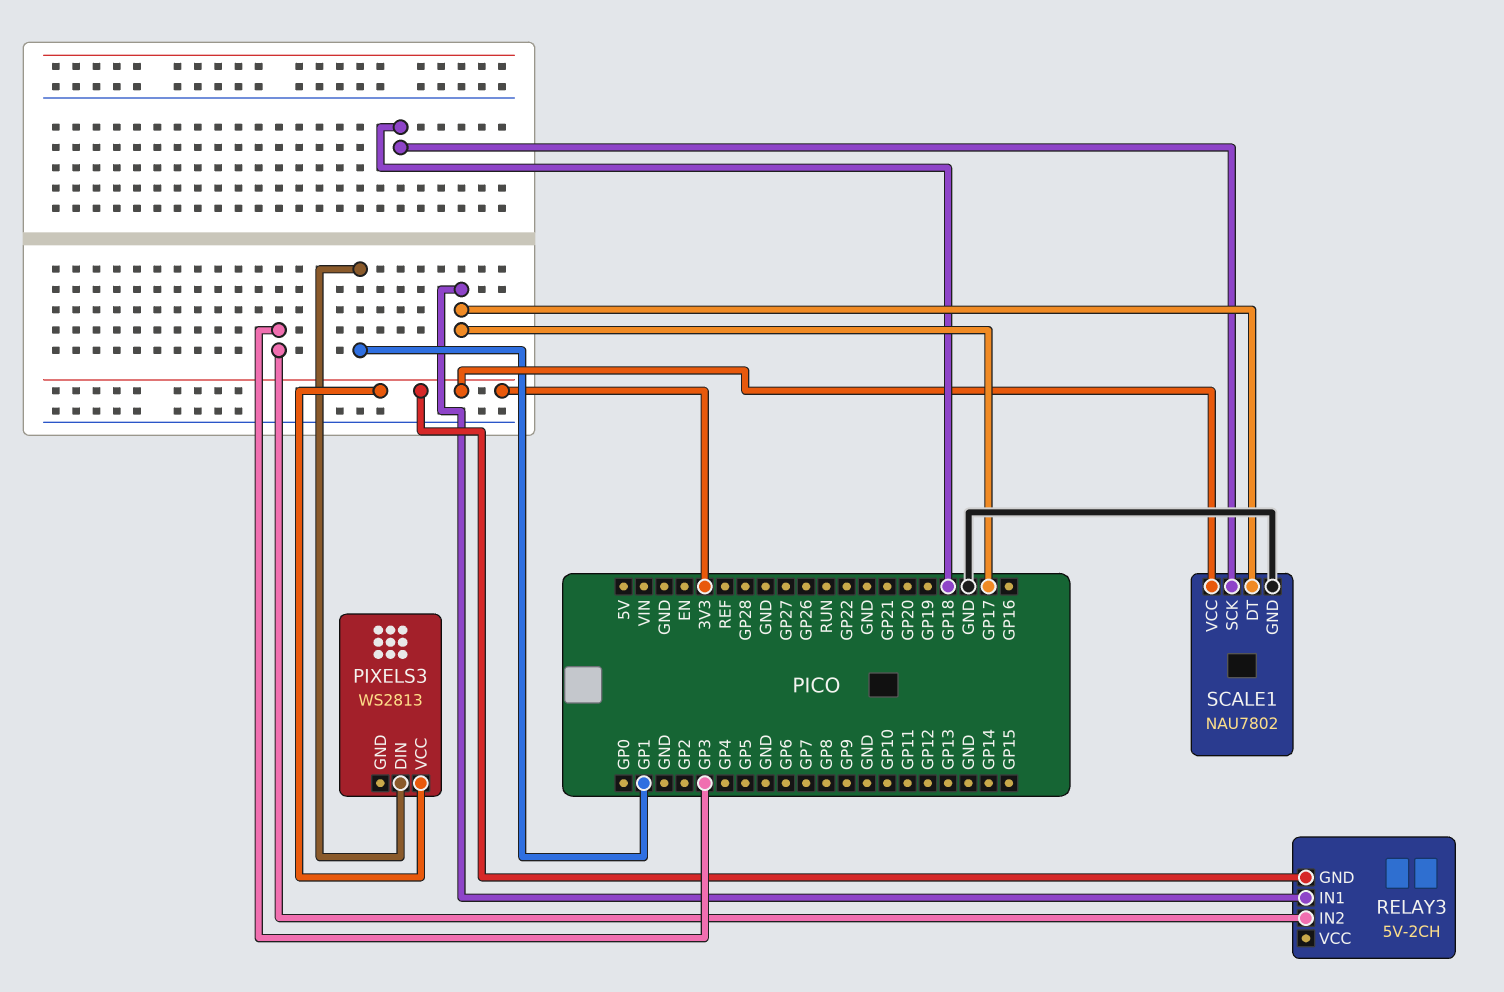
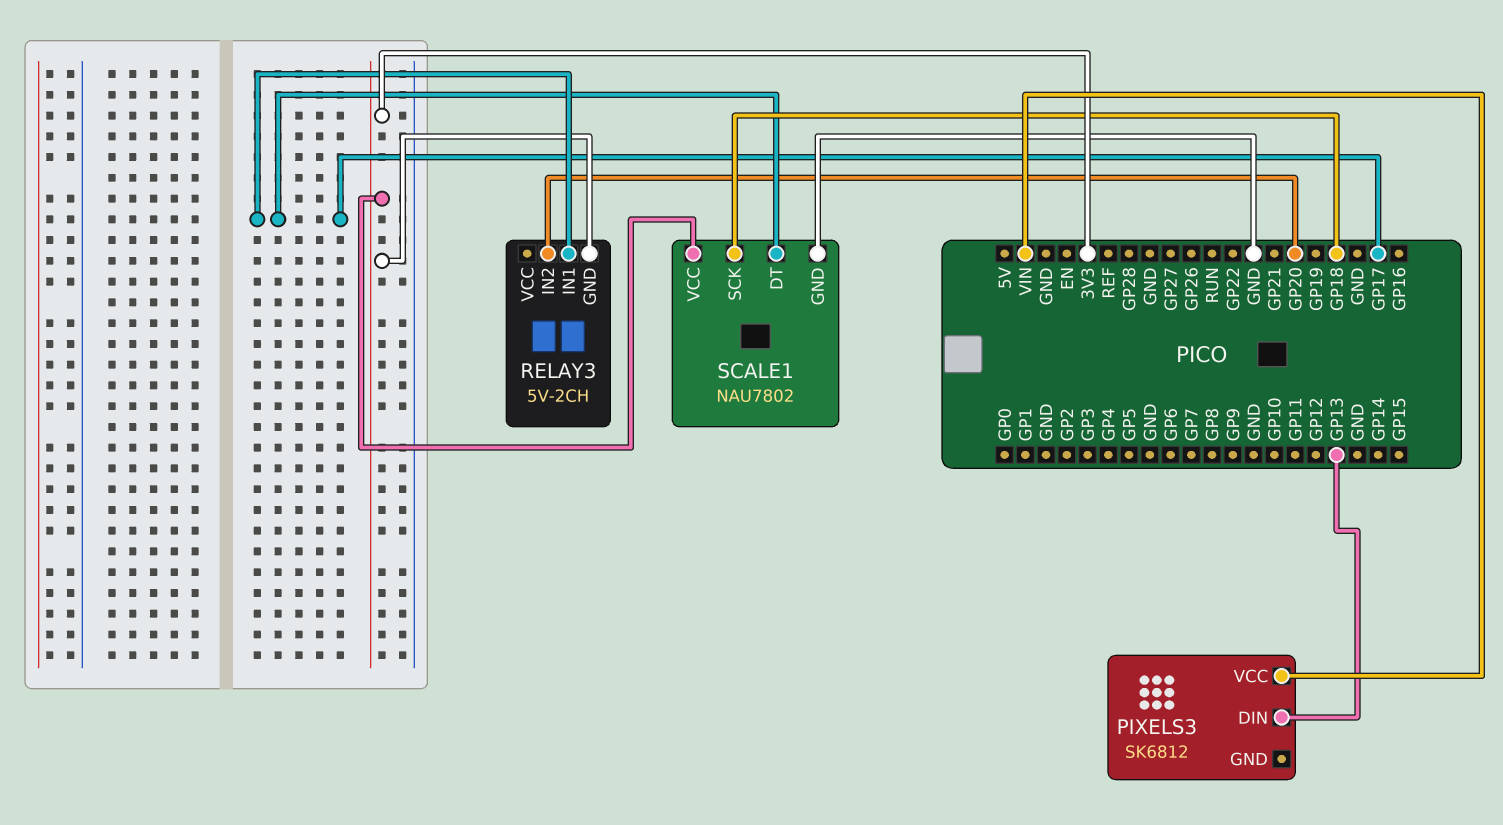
PIXELS3: WS2813 -> SK6812
PIXELS3 pin DIN: GP1 -> GP13
PIXELS3 pin VCC: 3V3 -> VIN
RELAY3 pin IN2: GP3 -> GP20

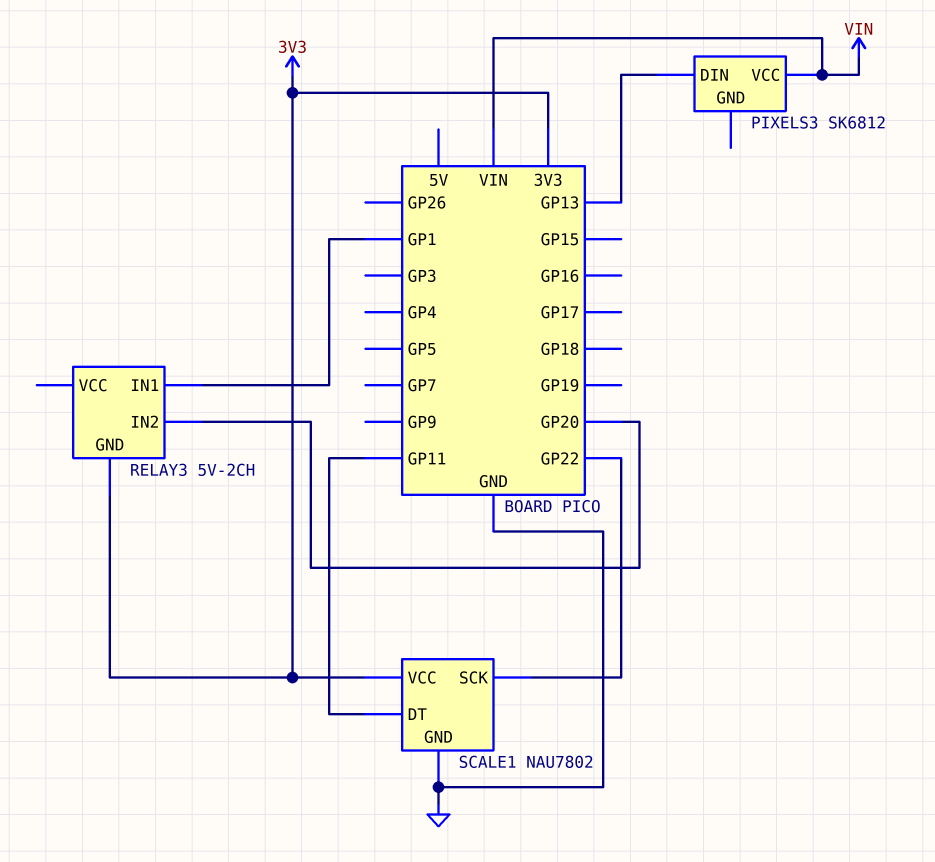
RELAY3 pin IN1: GP17 -> GP1
SCALE1 pin DT: GP17 -> GP11
SCALE1 pin SCK: GP18 -> GP22

